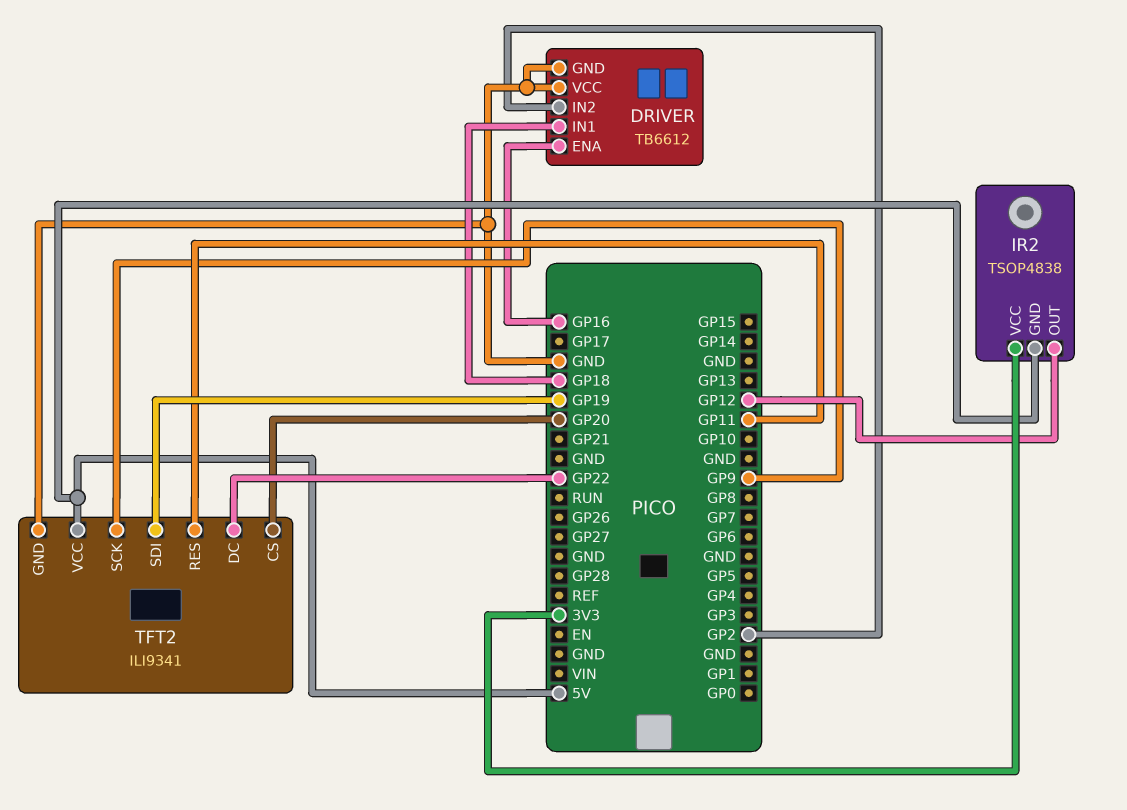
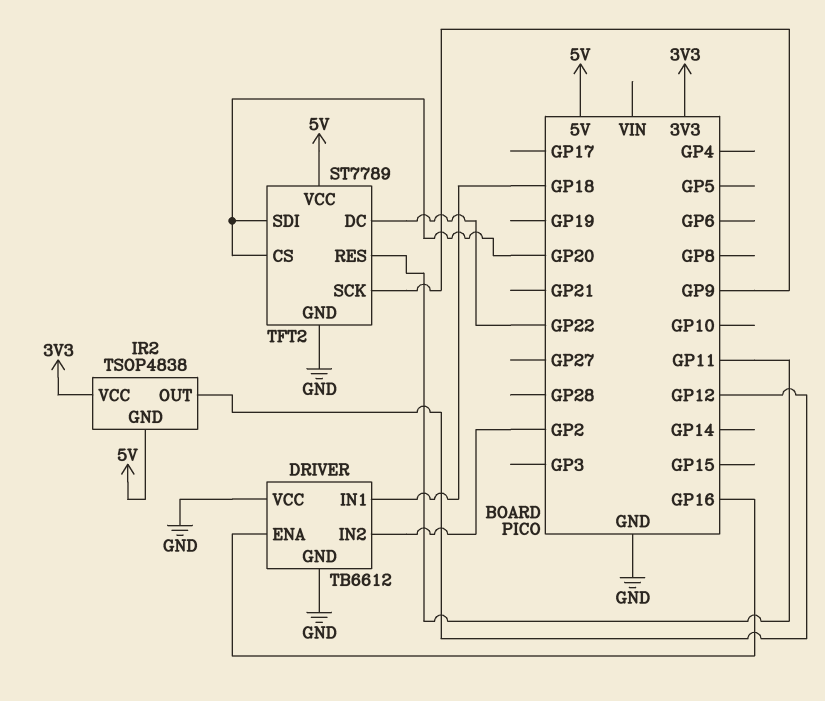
TFT2: ILI9341 -> ST7789
TFT2 pin SDI: GP19 -> GP20

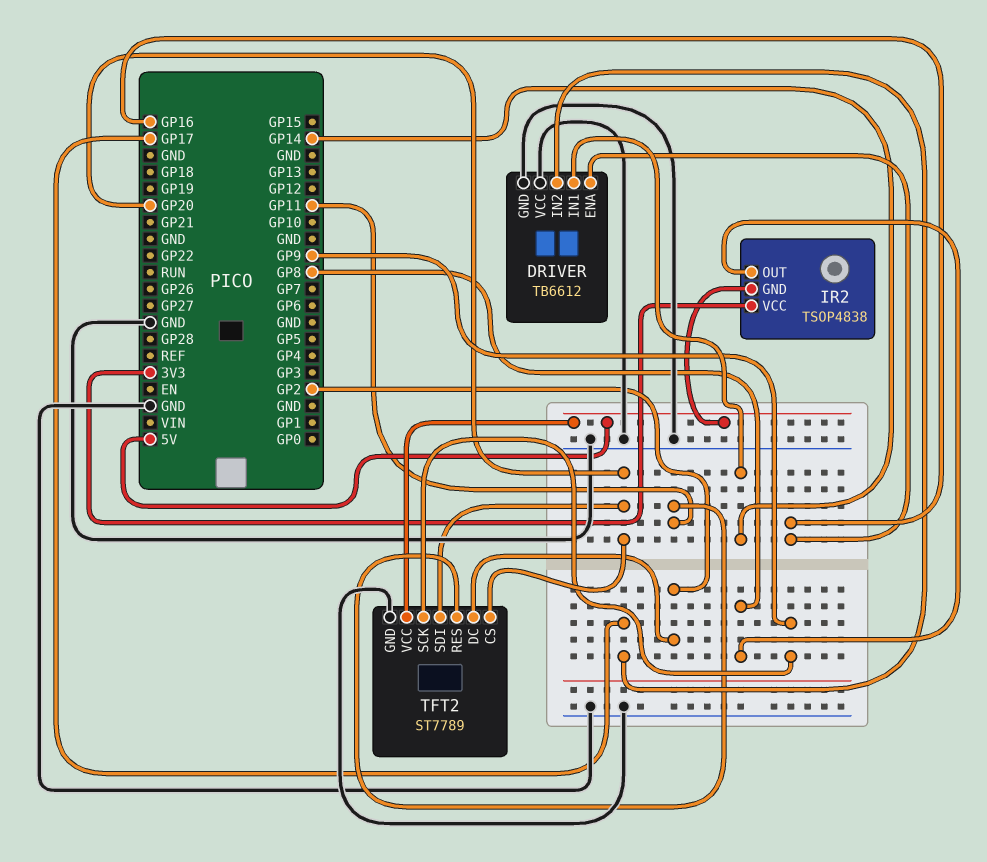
DRIVER pin IN1: GP18 -> GP14
DRIVER pin IN2: GP2 -> GP17
IR2 pin OUT: GP12 -> GP8
TFT2 pin DC: GP22 -> GP2

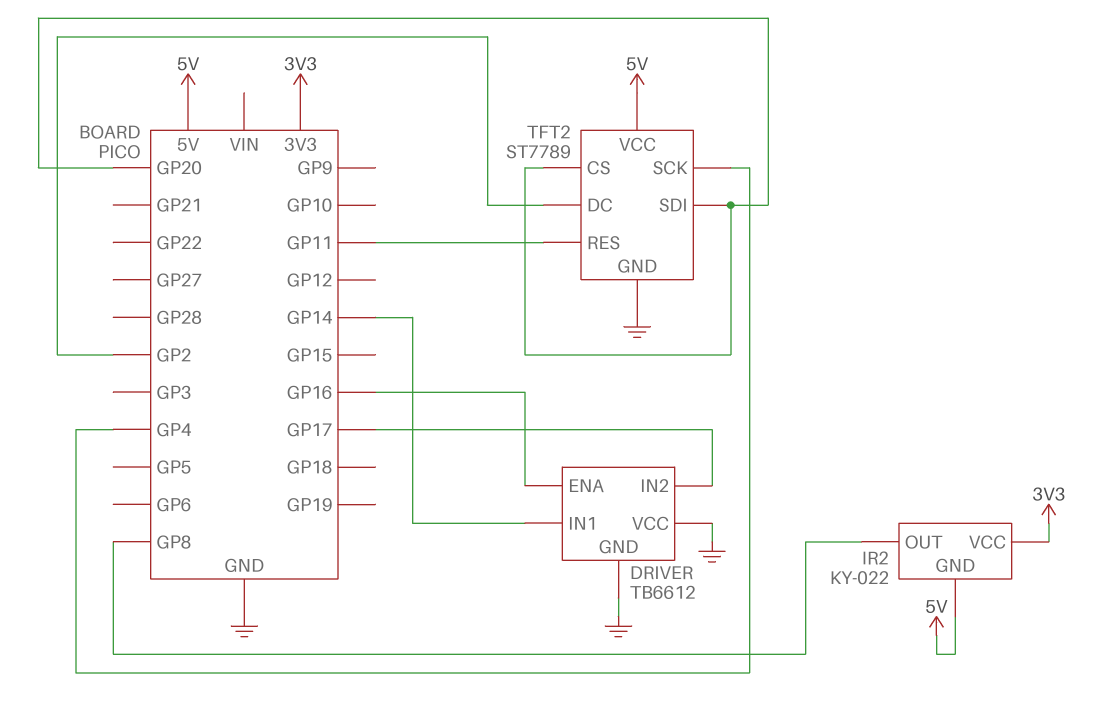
IR2: TSOP4838 -> KY-022
TFT2 pin SCK: GP9 -> GP4

